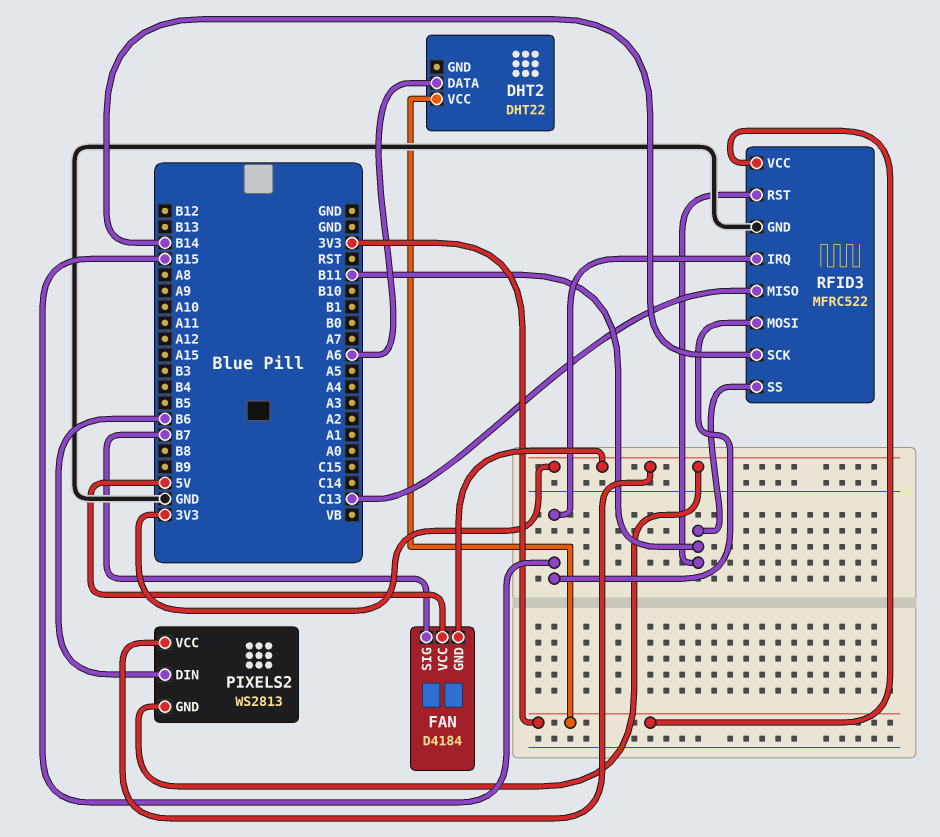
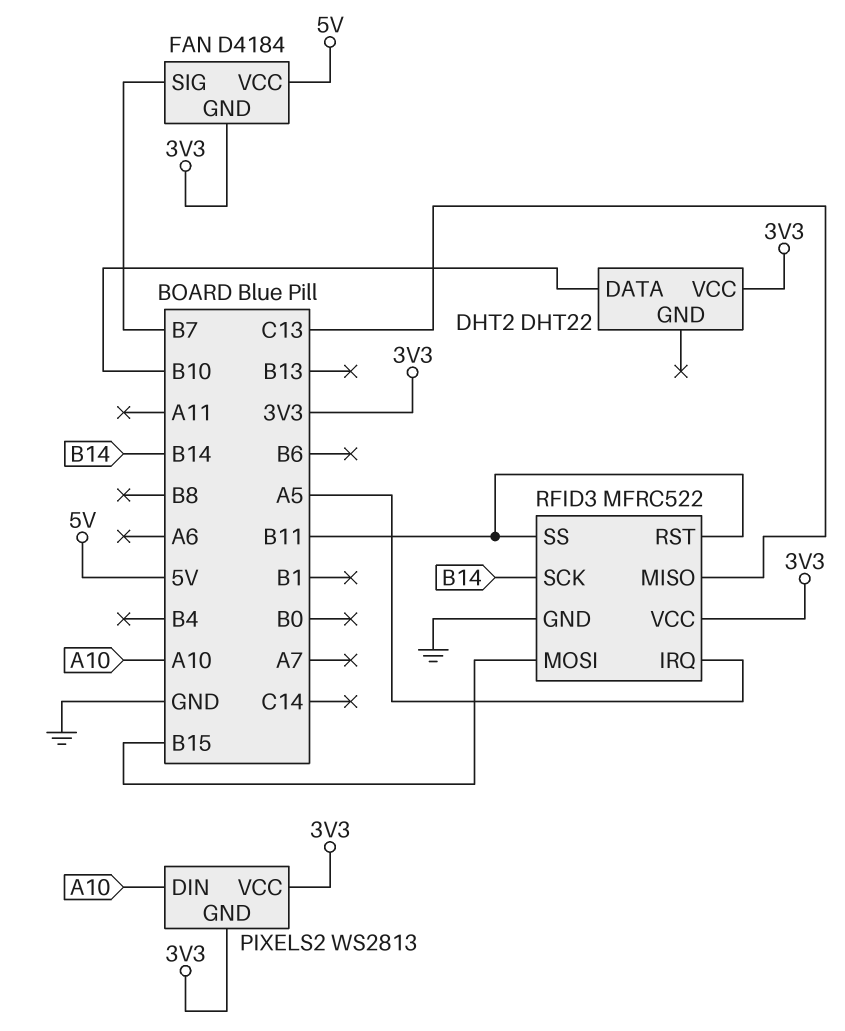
DHT2 pin DATA: A6 -> B10
PIXELS2 pin DIN: B6 -> A10
RFID3 pin IRQ: B15 -> A5

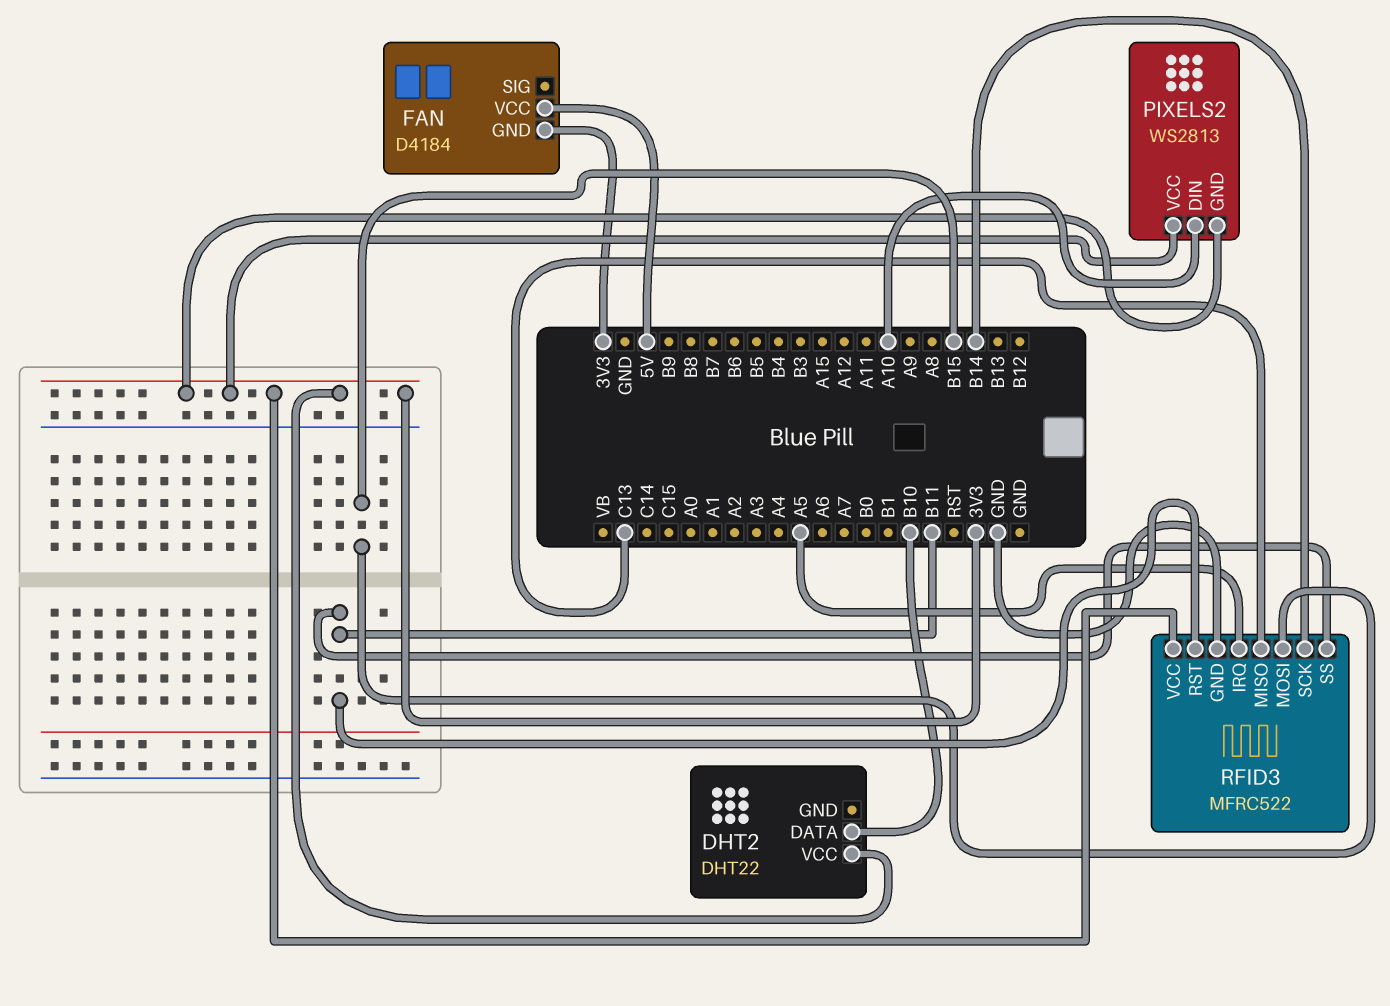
FAN pin SIG: B7 -> none

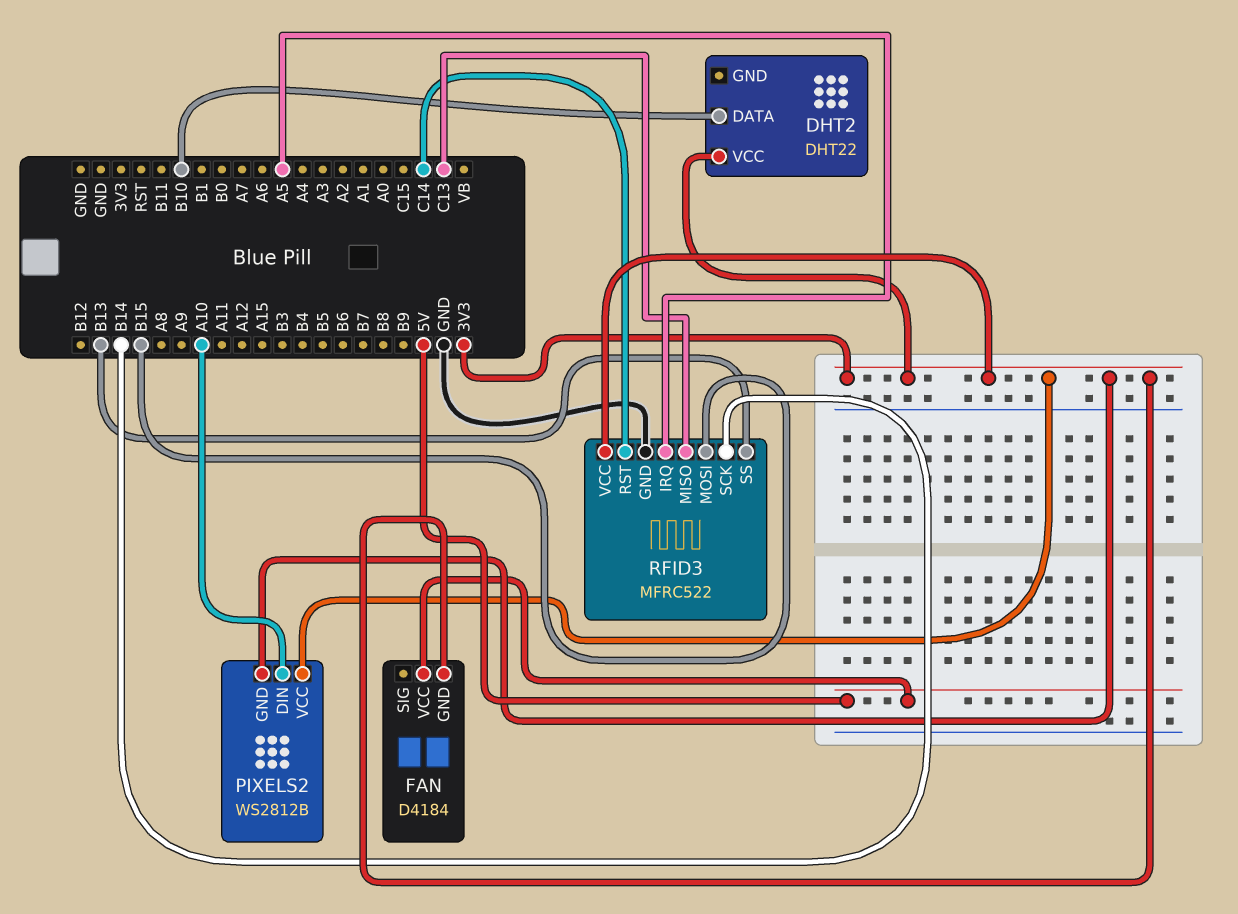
PIXELS2: WS2813 -> WS2812B
RFID3 pin RST: B11 -> C14
RFID3 pin SS: B11 -> B13

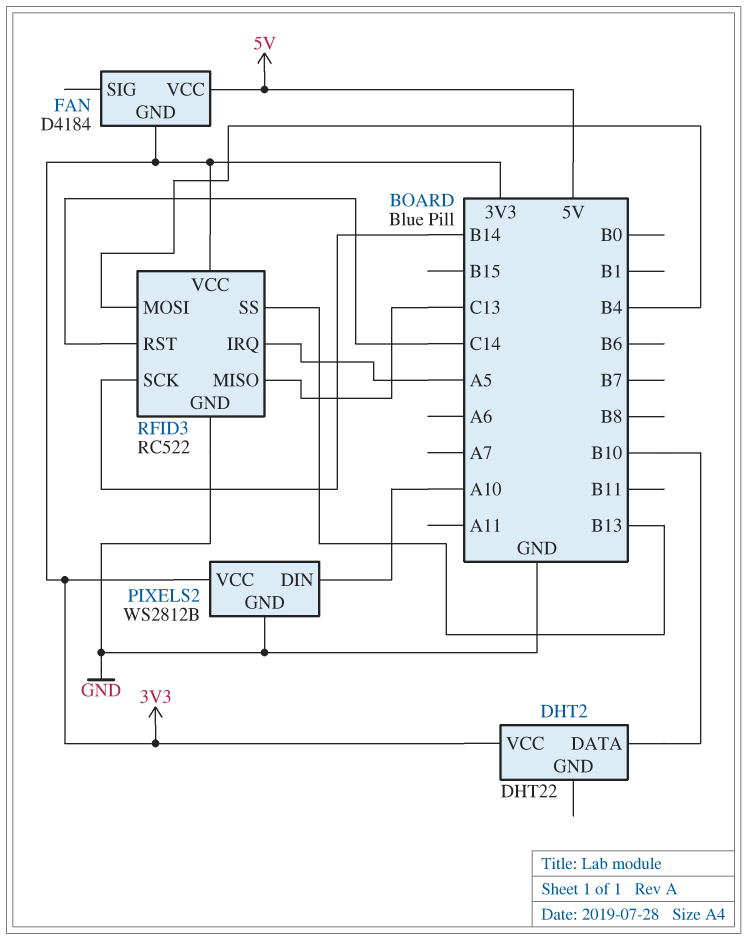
PIXELS2 pin GND: 3V3 -> GND
RFID3: MFRC522 -> RC522
RFID3 pin MOSI: B15 -> B4

